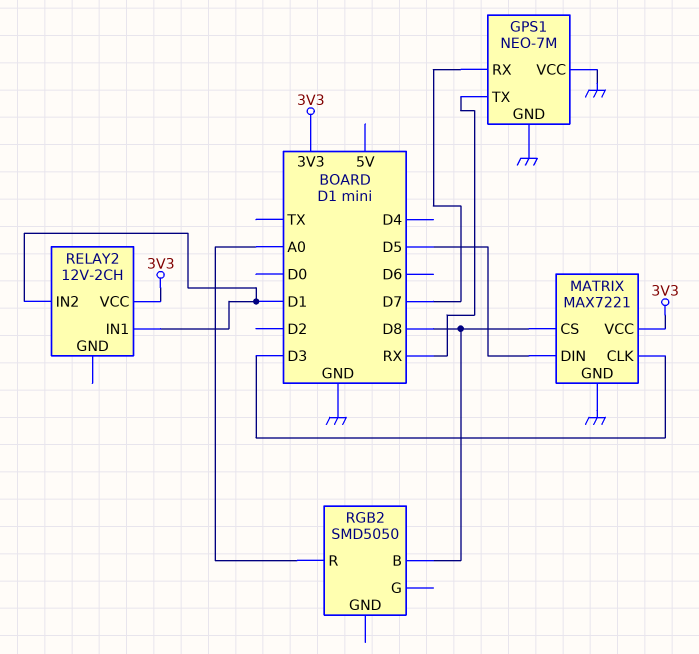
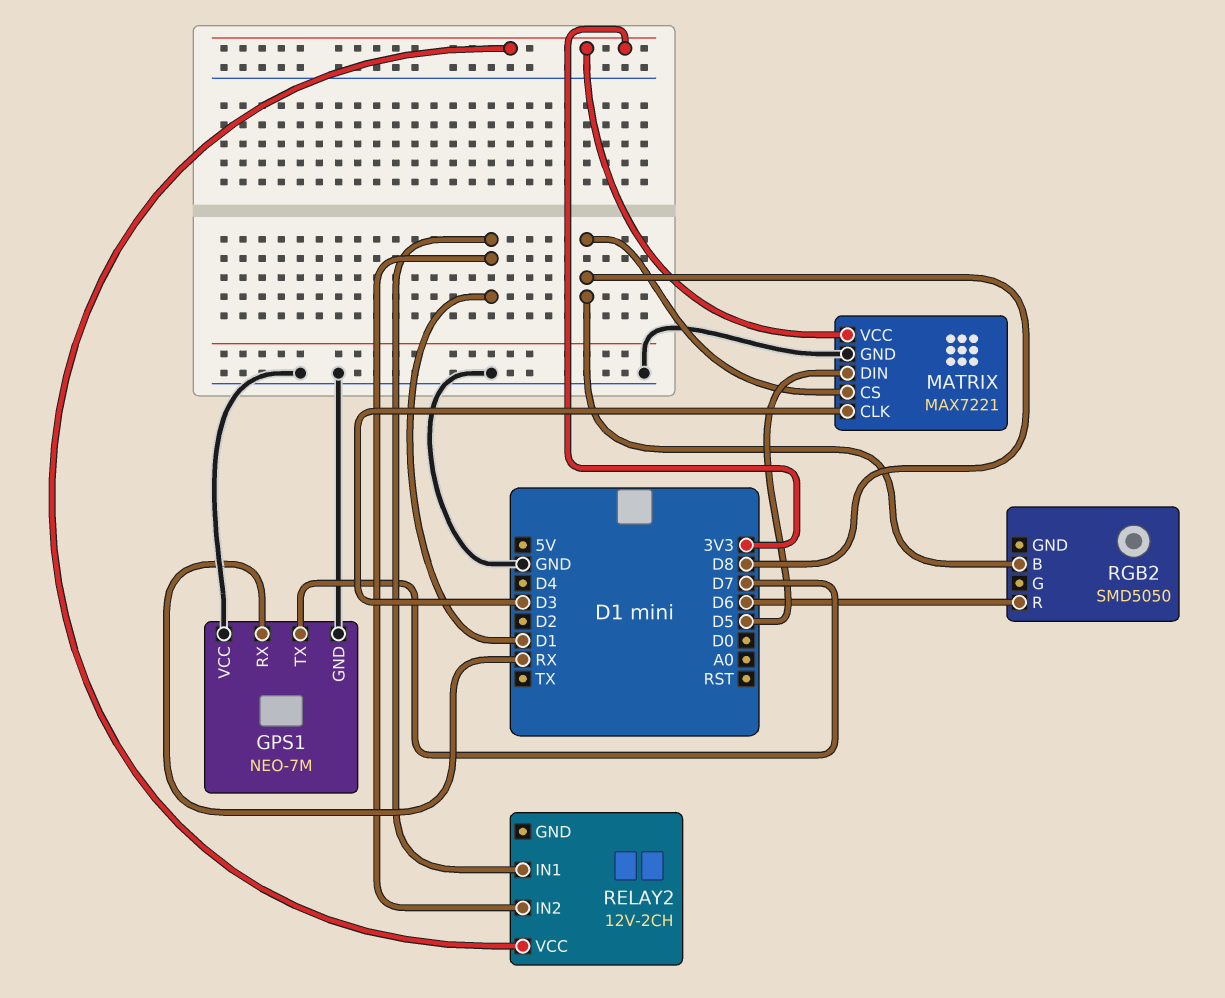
GPS1 pin RX: D7 -> RX
GPS1 pin TX: RX -> D7
RGB2 pin R: A0 -> D6

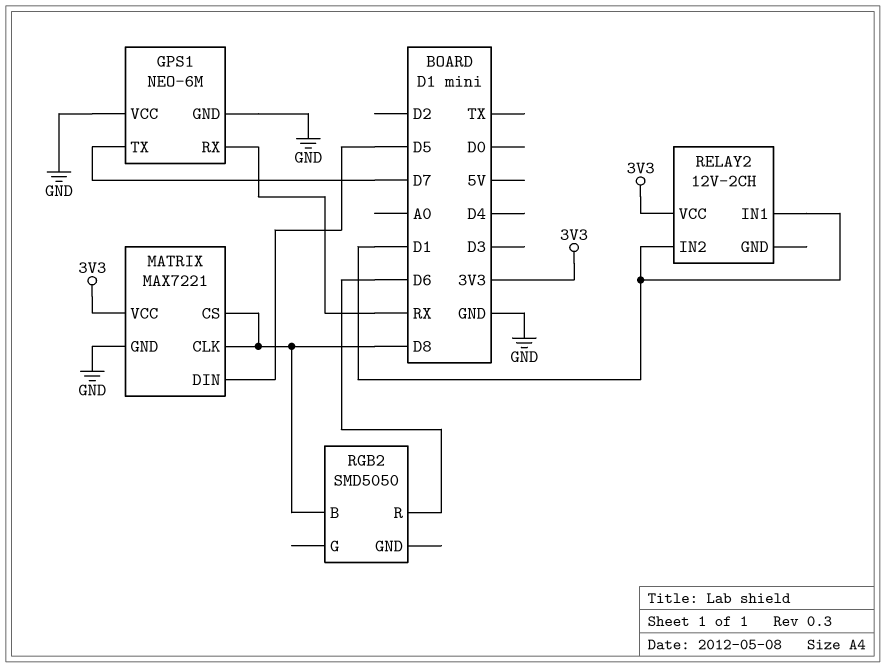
GPS1: NEO-7M -> NEO-6M
MATRIX pin CLK: D3 -> D8

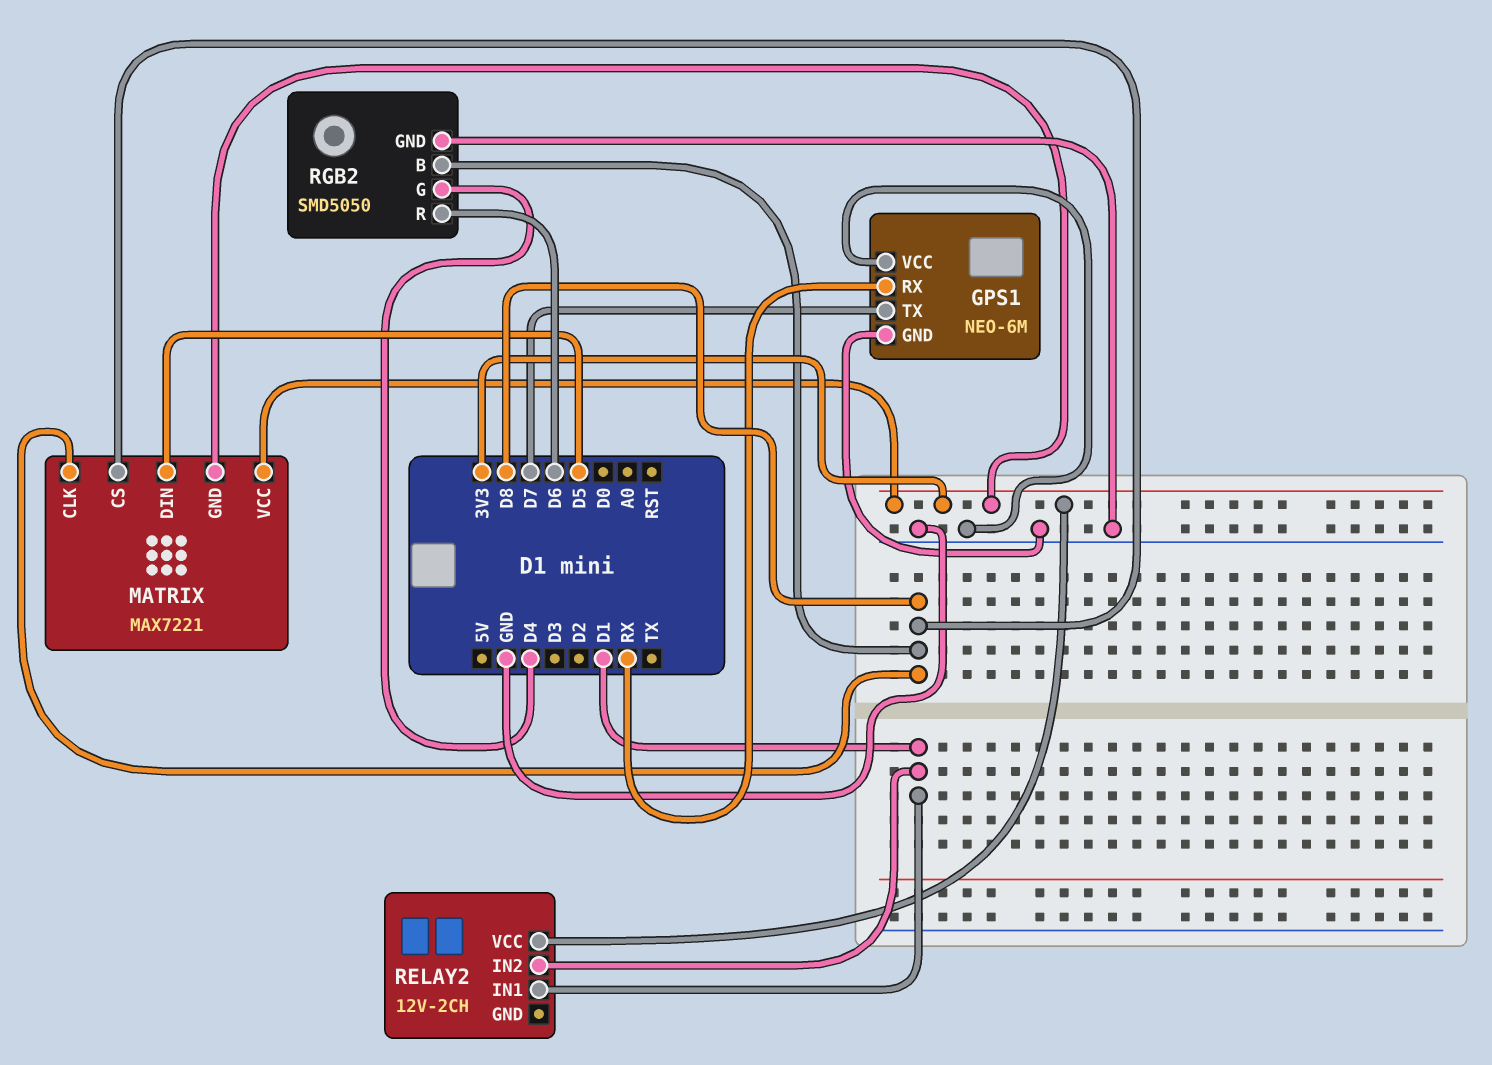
MATRIX pin GND: GND -> 3V3
RGB2 pin G: none -> D4
RGB2 pin GND: none -> GND

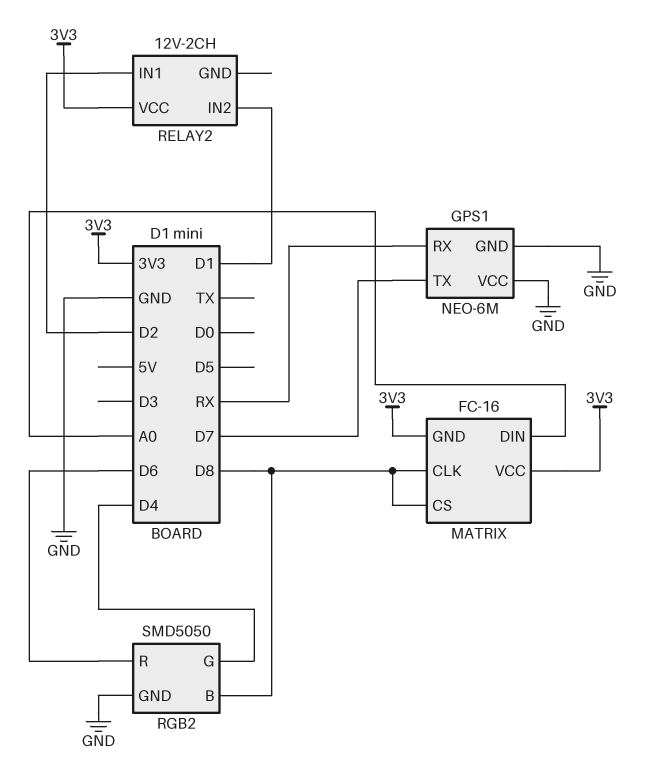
MATRIX: MAX7221 -> FC-16
MATRIX pin DIN: D5 -> A0
RELAY2 pin IN1: D1 -> D2

